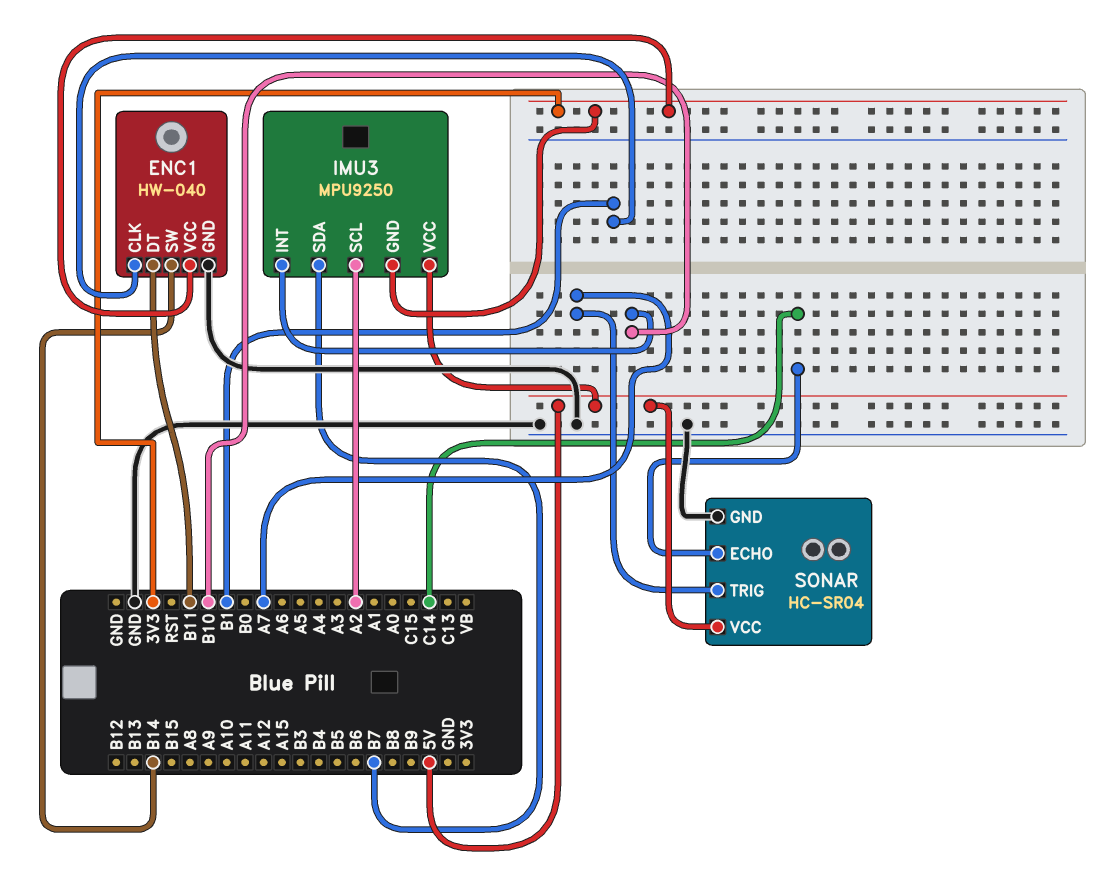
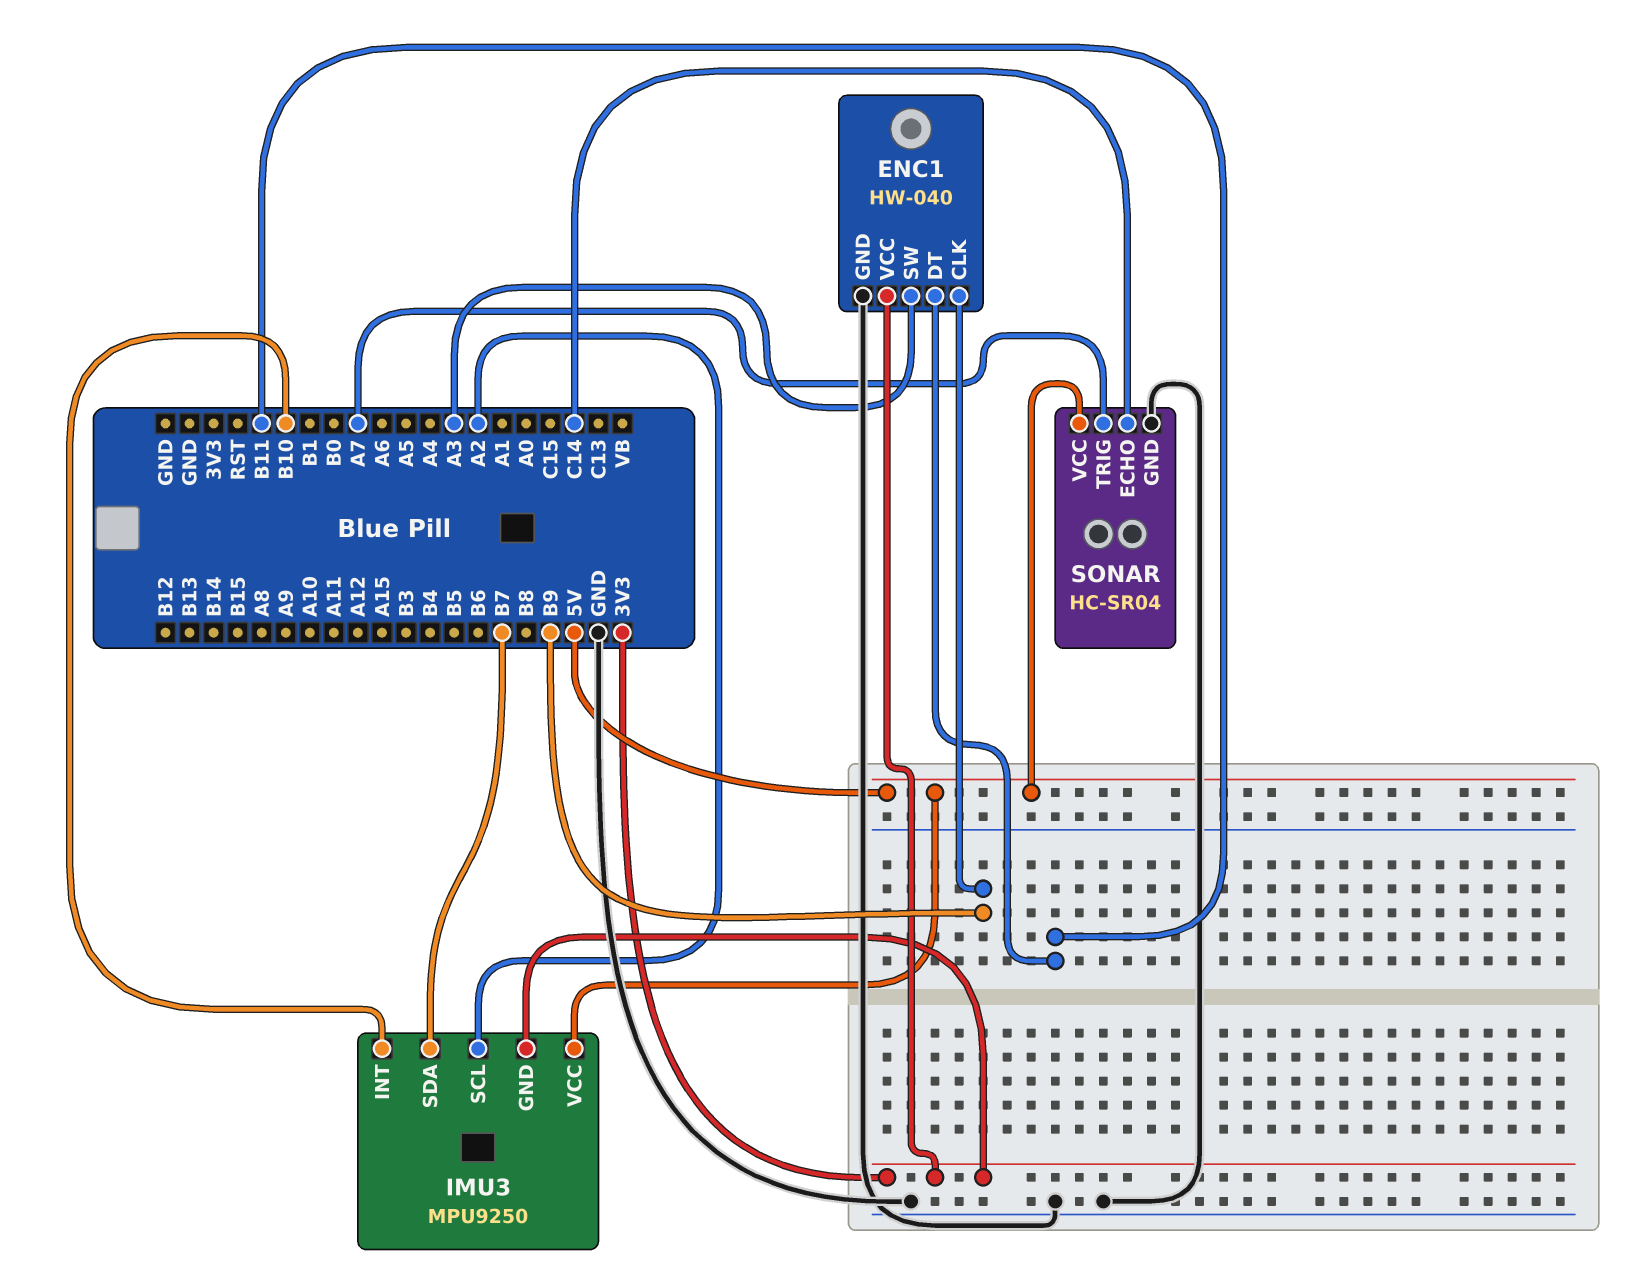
ENC1 pin CLK: B1 -> B9
ENC1 pin SW: B14 -> A3

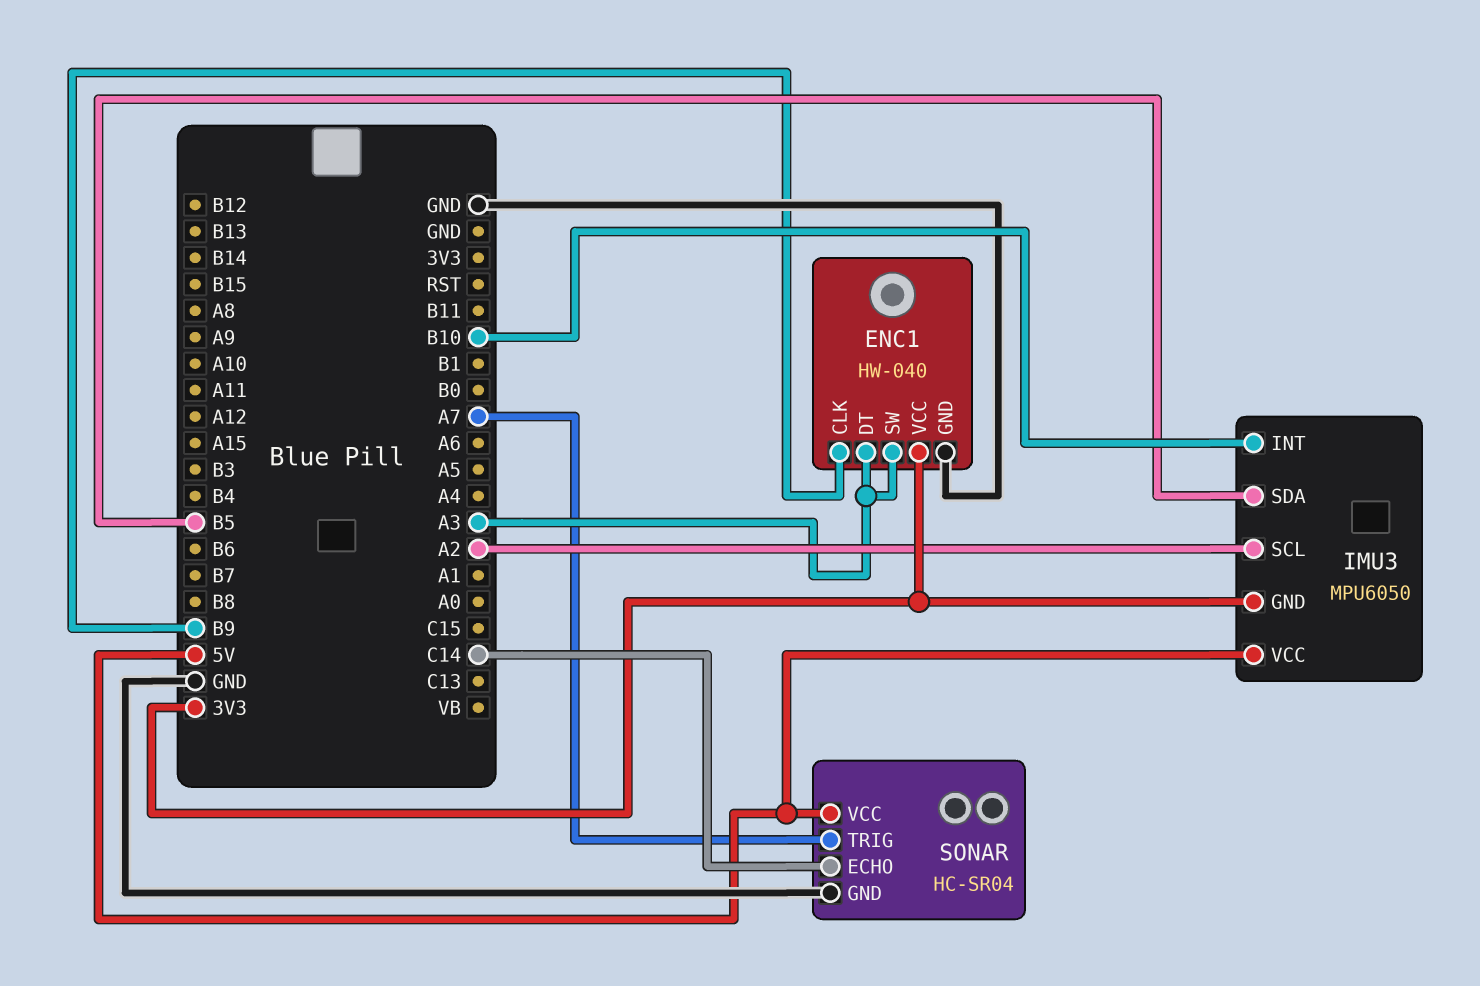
ENC1 pin DT: B11 -> A3
IMU3: MPU9250 -> MPU6050
IMU3 pin SDA: B7 -> B5

